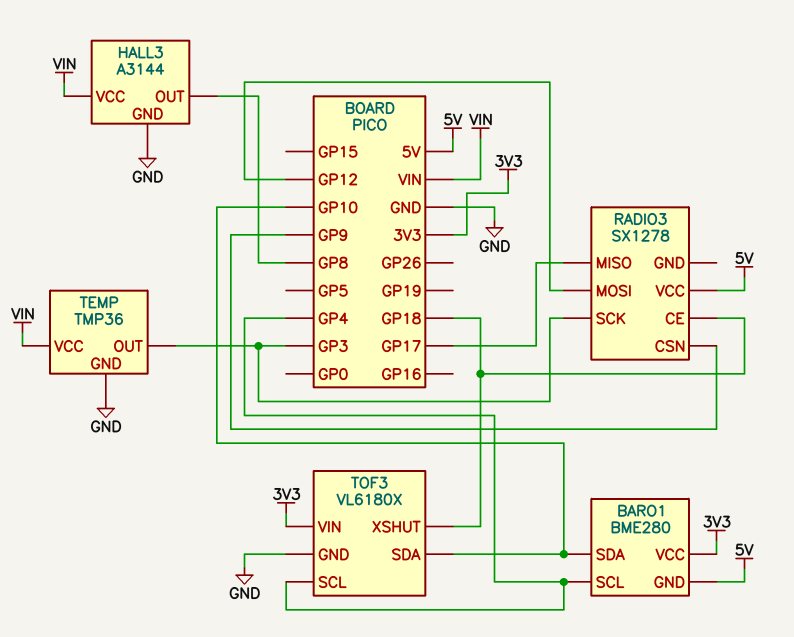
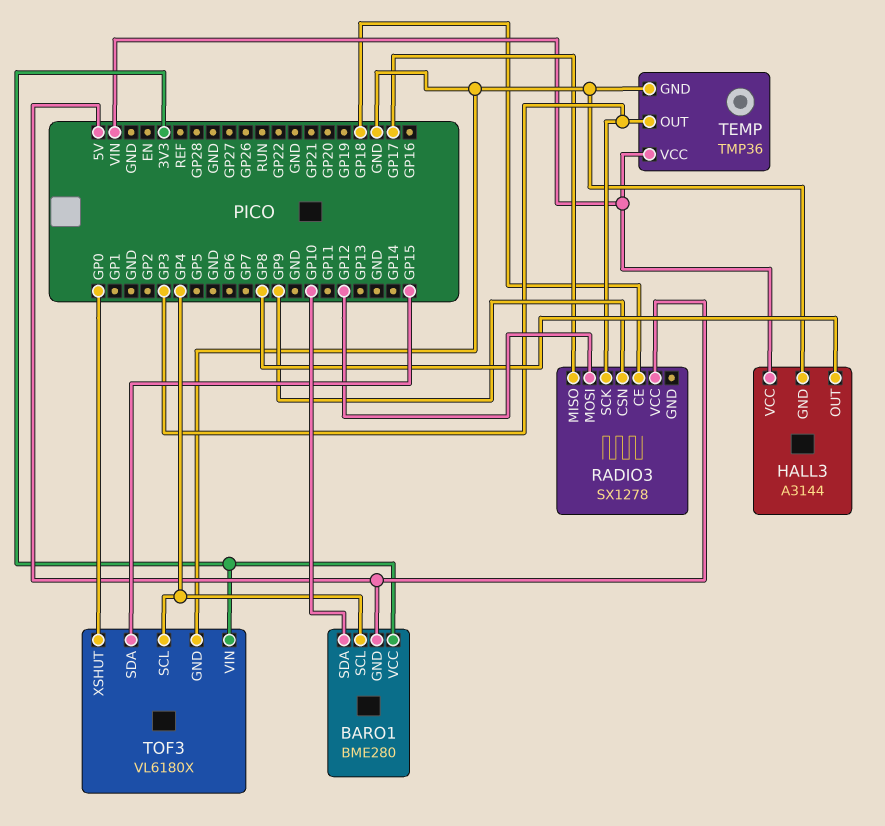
TOF3 pin SDA: GP10 -> GP15
TOF3 pin XSHUT: GP18 -> GP0

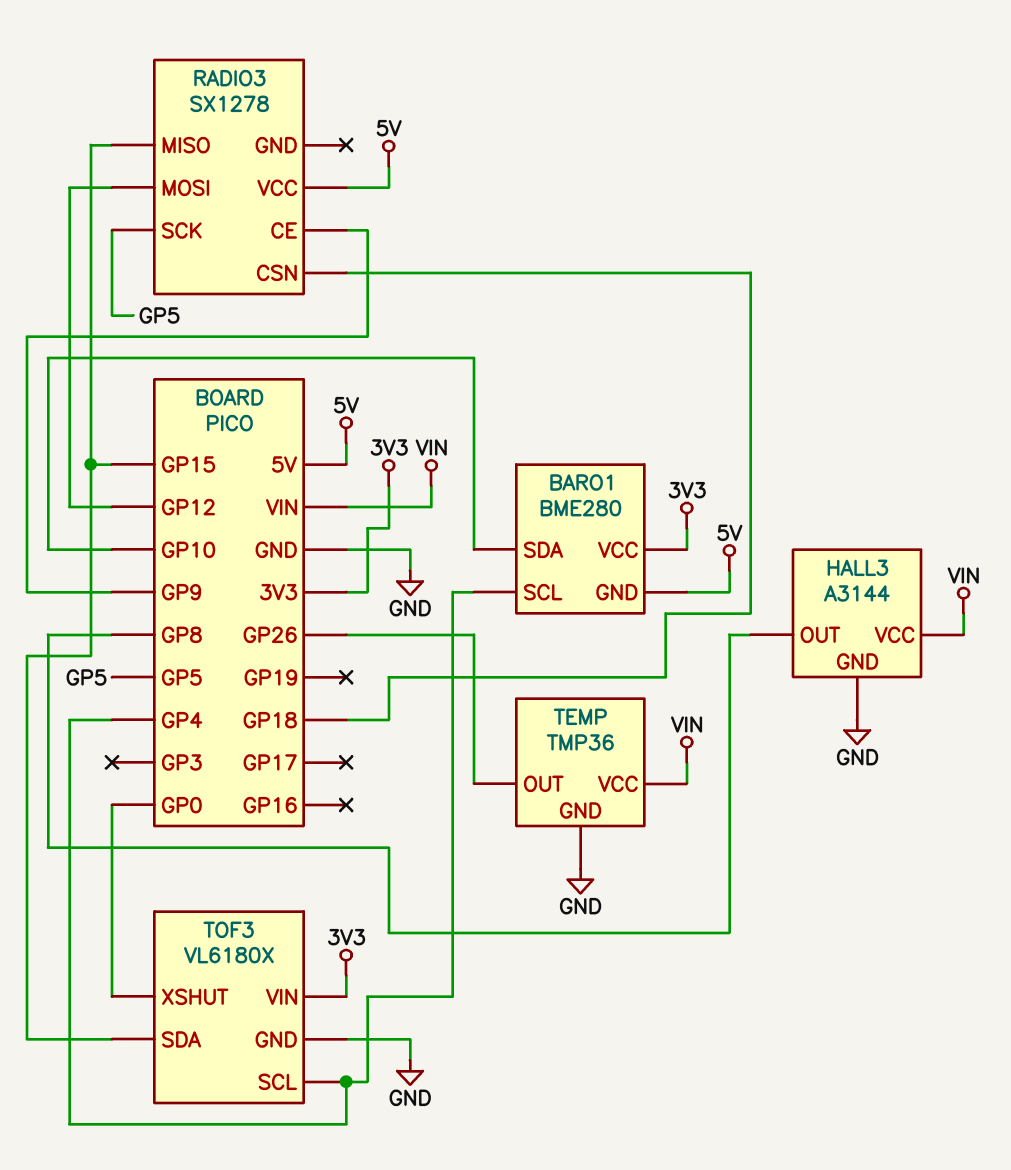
RADIO3 pin CE: GP18 -> GP9
RADIO3 pin CSN: GP9 -> GP18
RADIO3 pin MISO: GP17 -> GP15
RADIO3 pin SCK: GP3 -> GP5
TEMP pin OUT: GP3 -> GP26

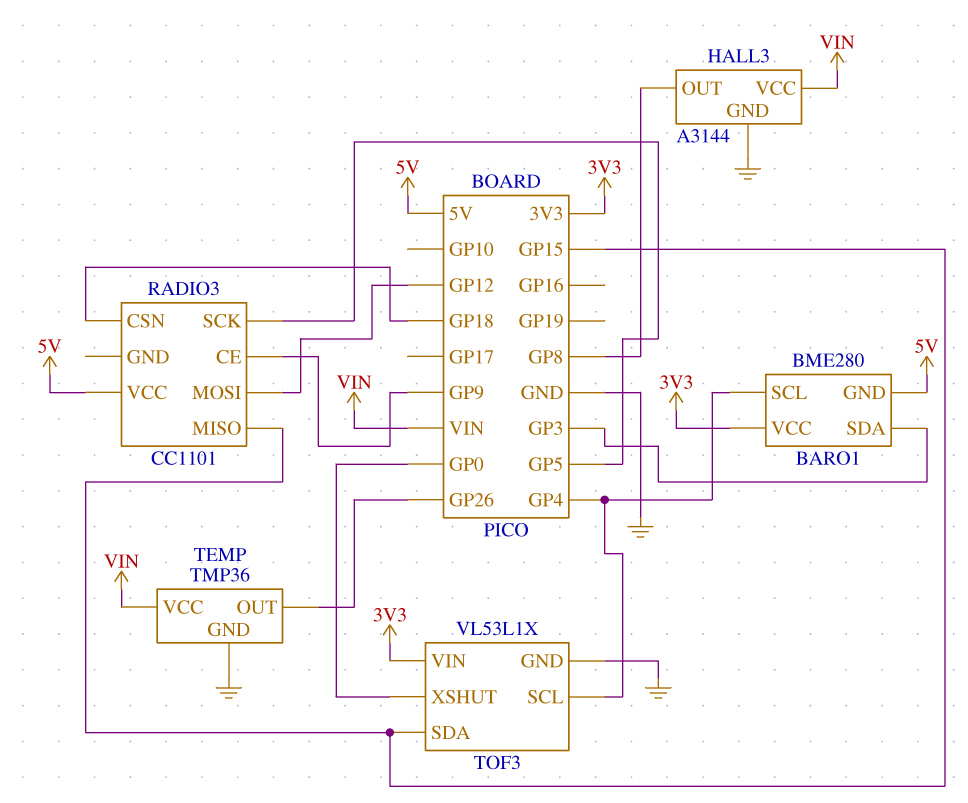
BARO1 pin SDA: GP10 -> GP3
RADIO3: SX1278 -> CC1101
TOF3: VL6180X -> VL53L1X

